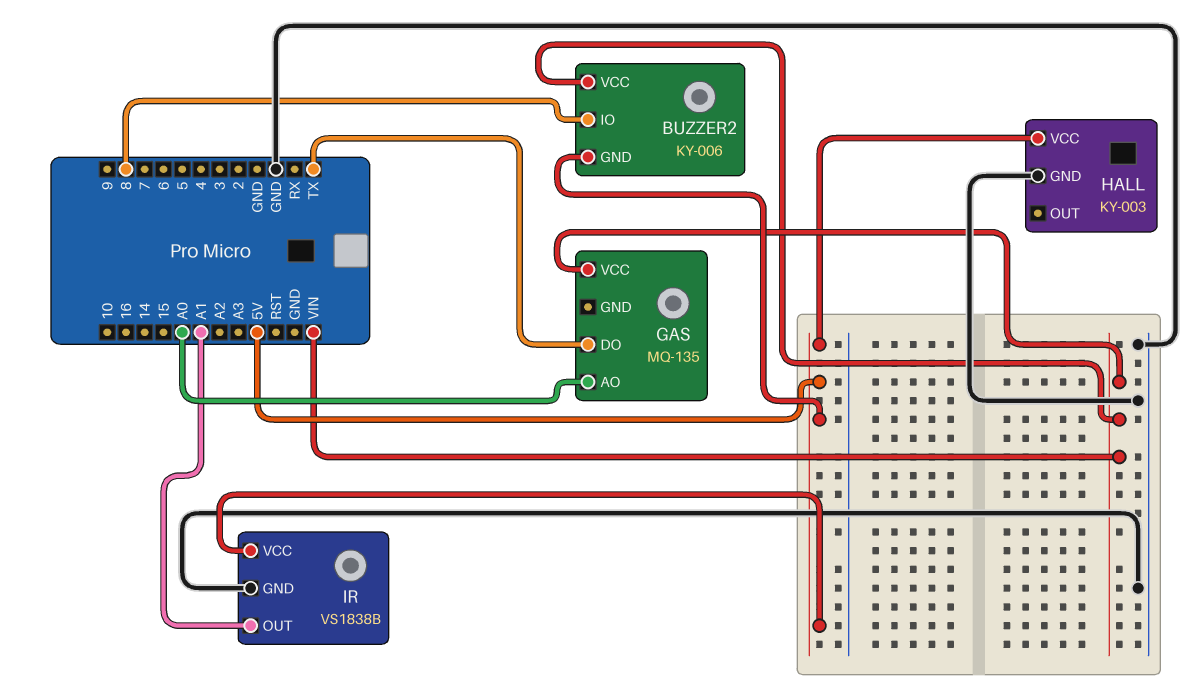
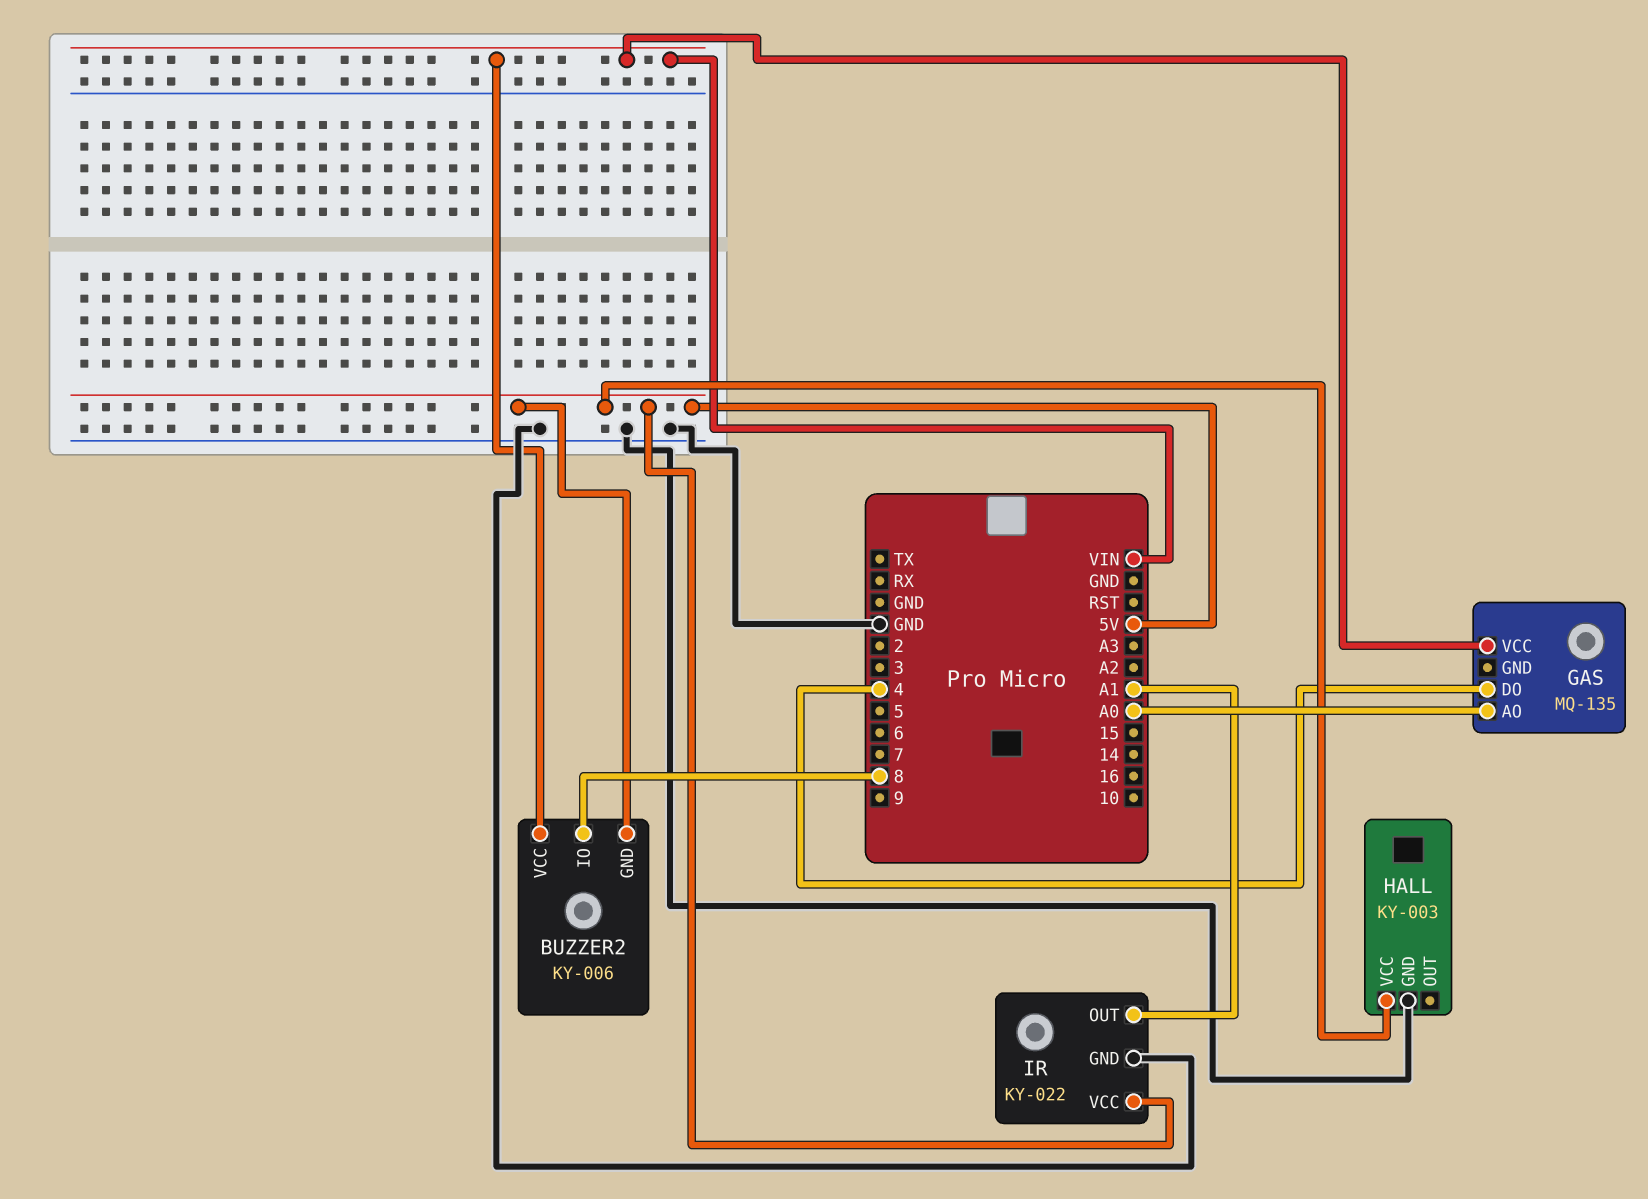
GAS pin DO: TX -> 4
IR: VS1838B -> KY-022

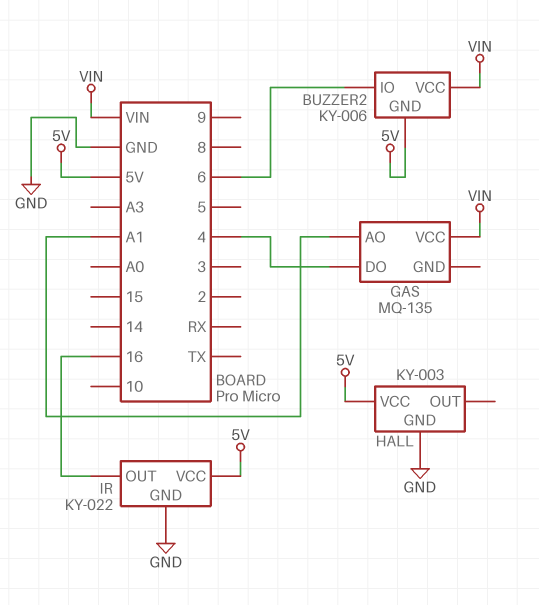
BUZZER2 pin IO: 8 -> 6
GAS pin AO: A0 -> A1
IR pin OUT: A1 -> 16

